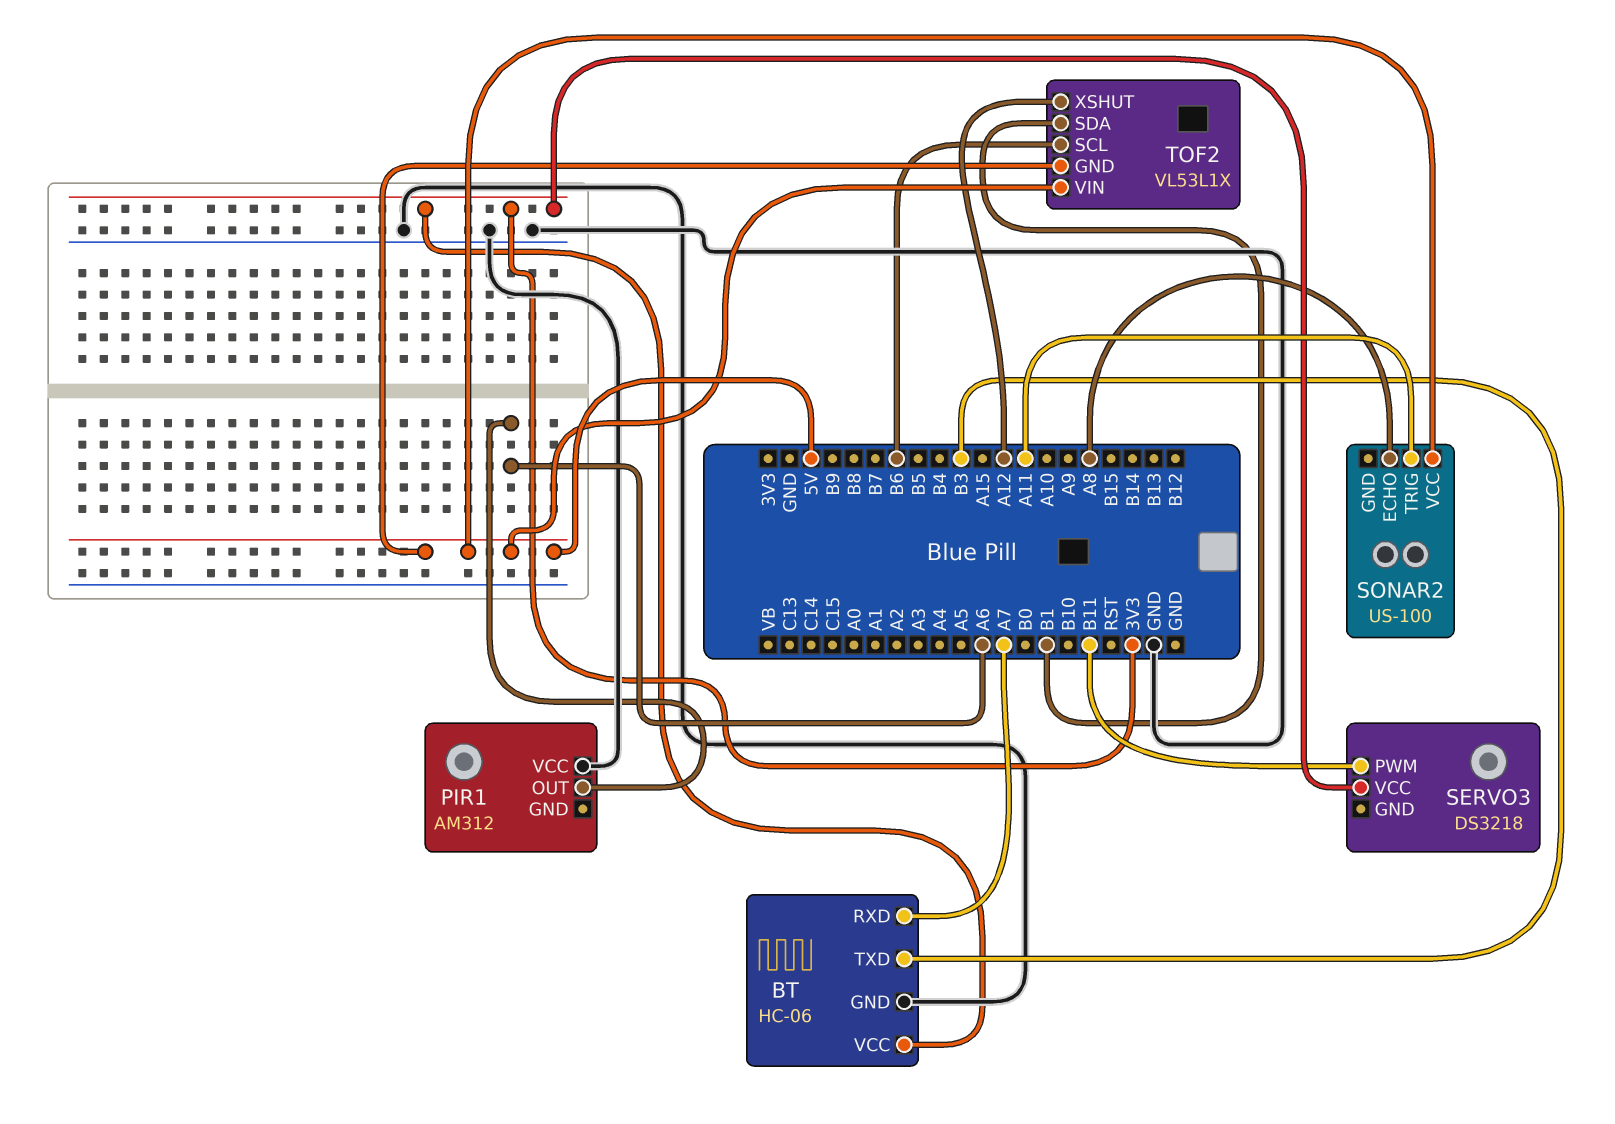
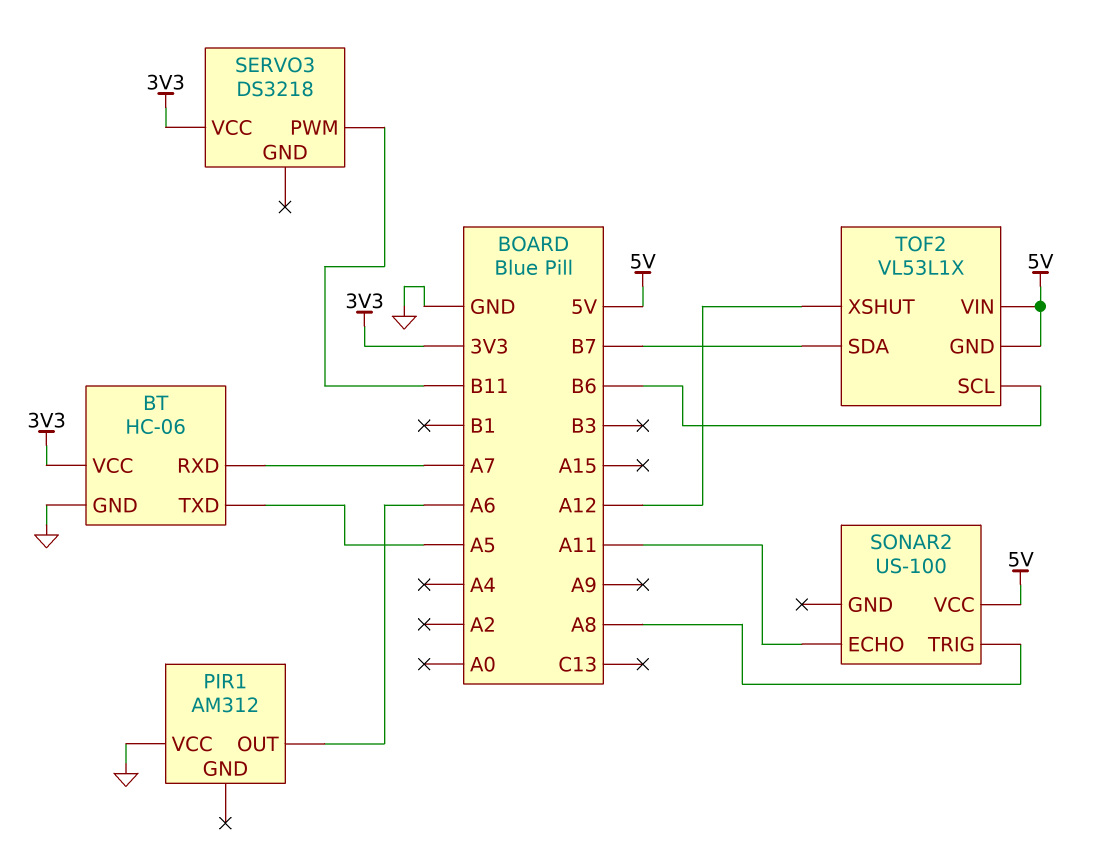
BT pin TXD: B3 -> A5
SONAR2 pin ECHO: A8 -> A11
SONAR2 pin TRIG: A11 -> A8
TOF2 pin SDA: B1 -> B7

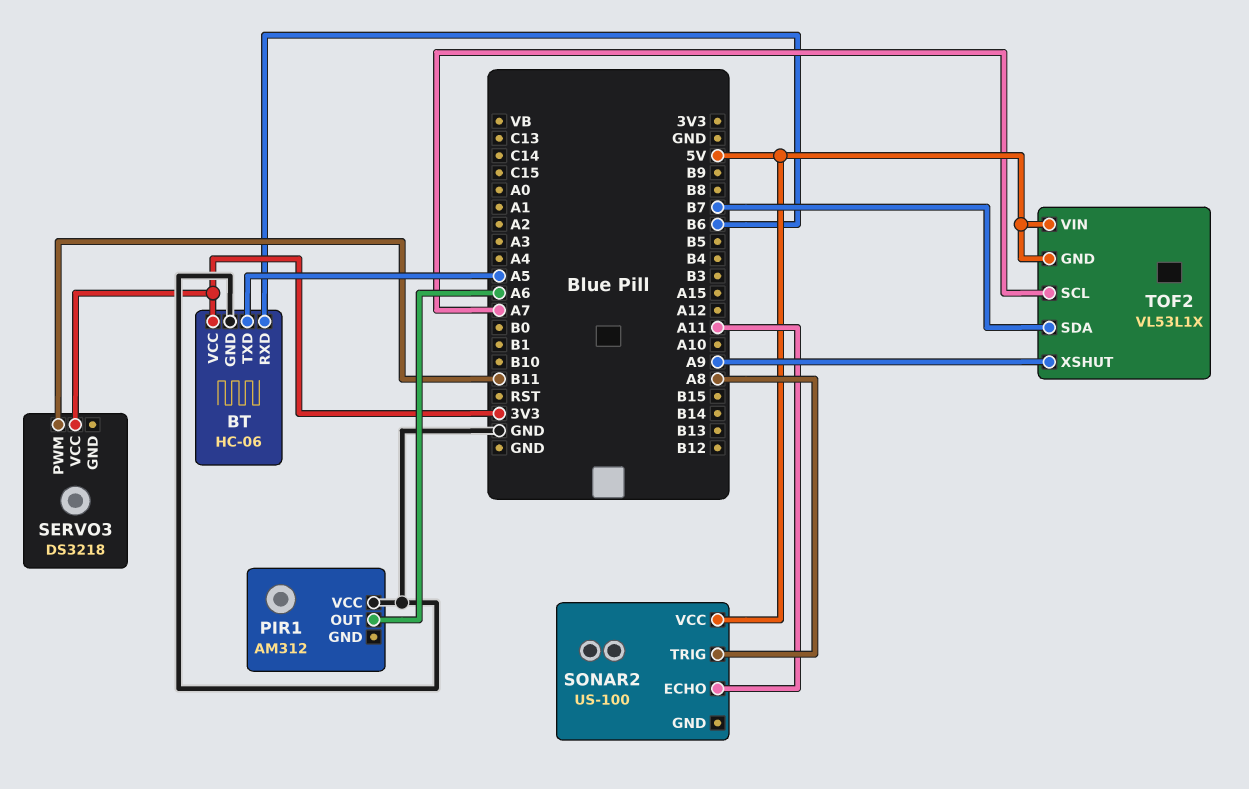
BT pin RXD: A7 -> B6
TOF2 pin SCL: B6 -> A7
TOF2 pin XSHUT: A12 -> A9

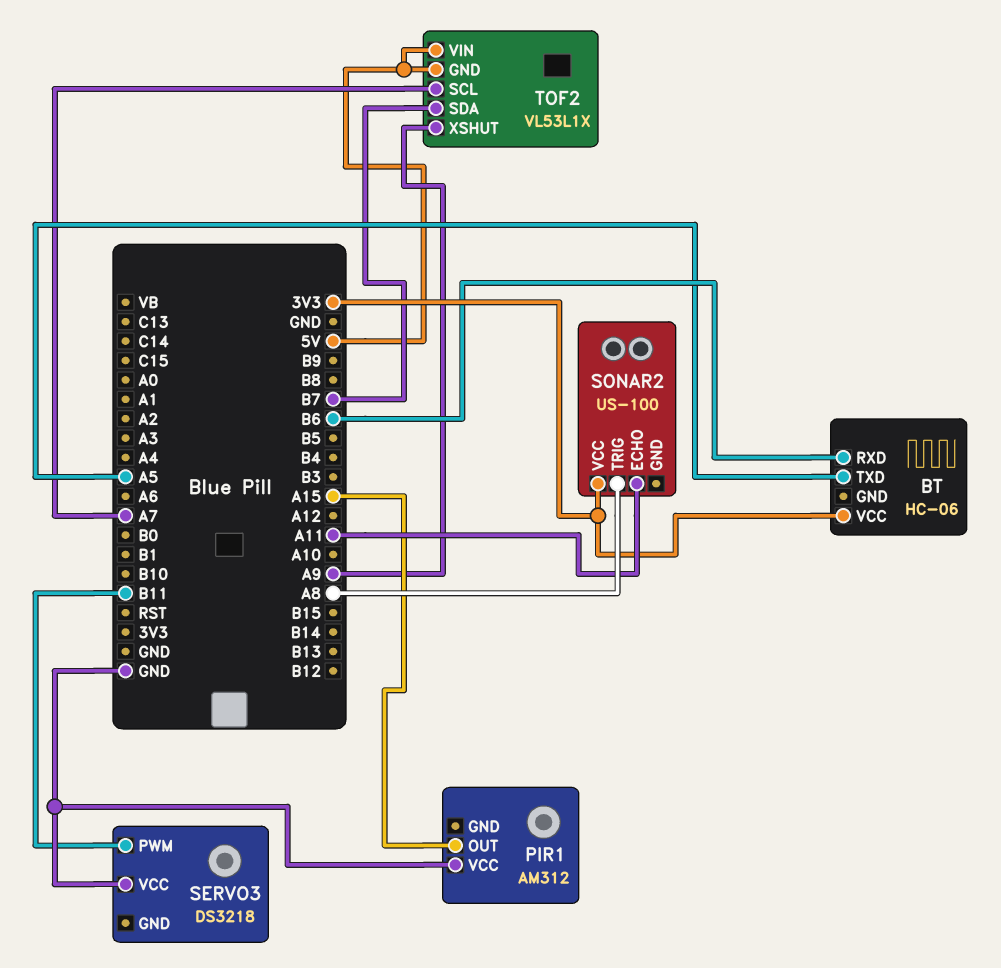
BT pin GND: GND -> none
PIR1 pin OUT: A6 -> A15
SERVO3 pin VCC: 3V3 -> GND
SONAR2 pin VCC: 5V -> 3V3

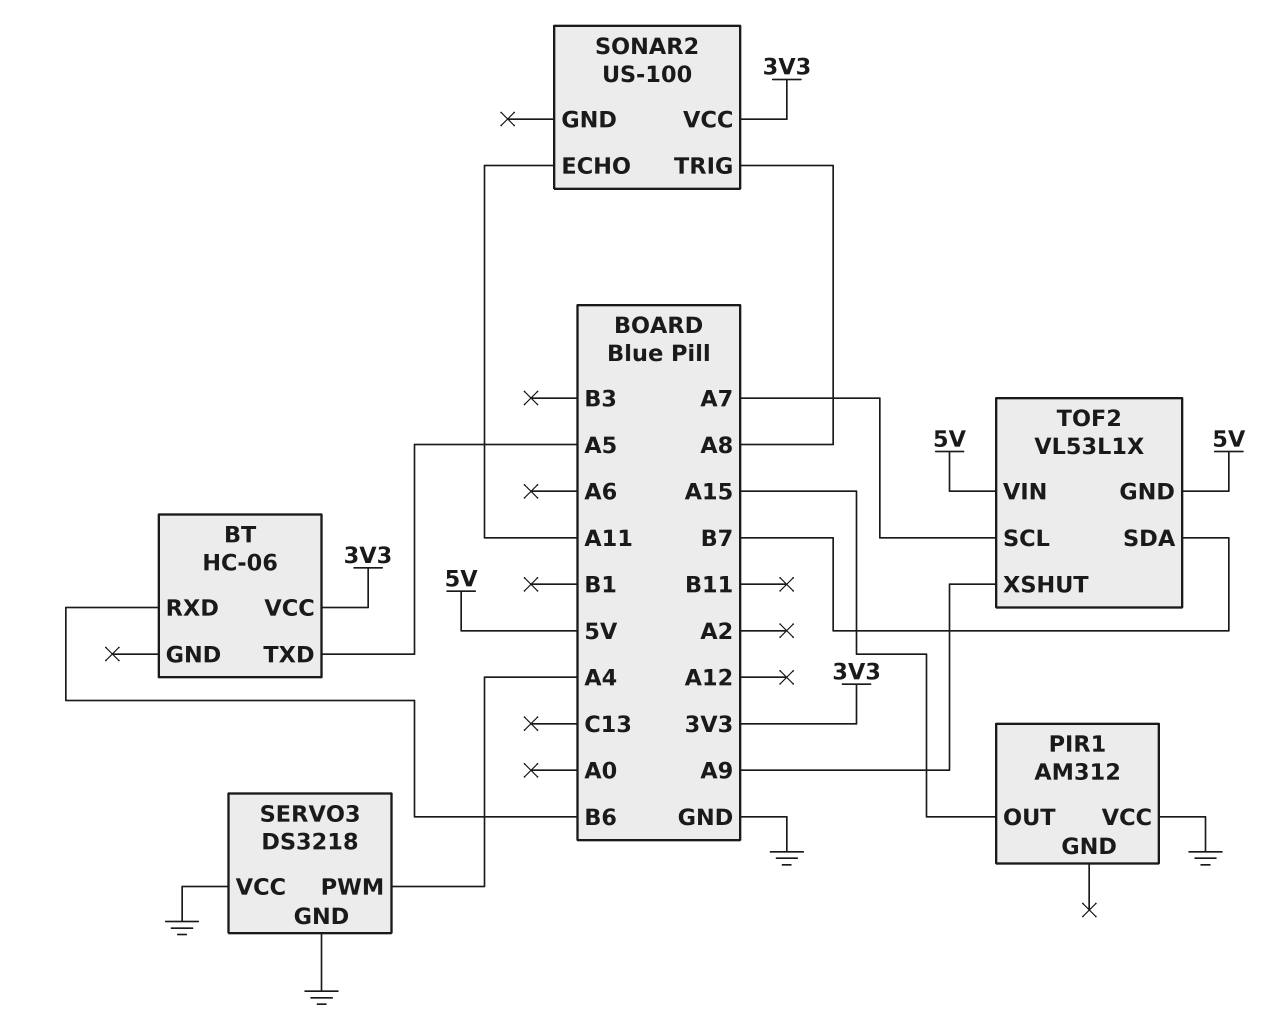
SERVO3 pin GND: none -> GND
SERVO3 pin PWM: B11 -> A4

